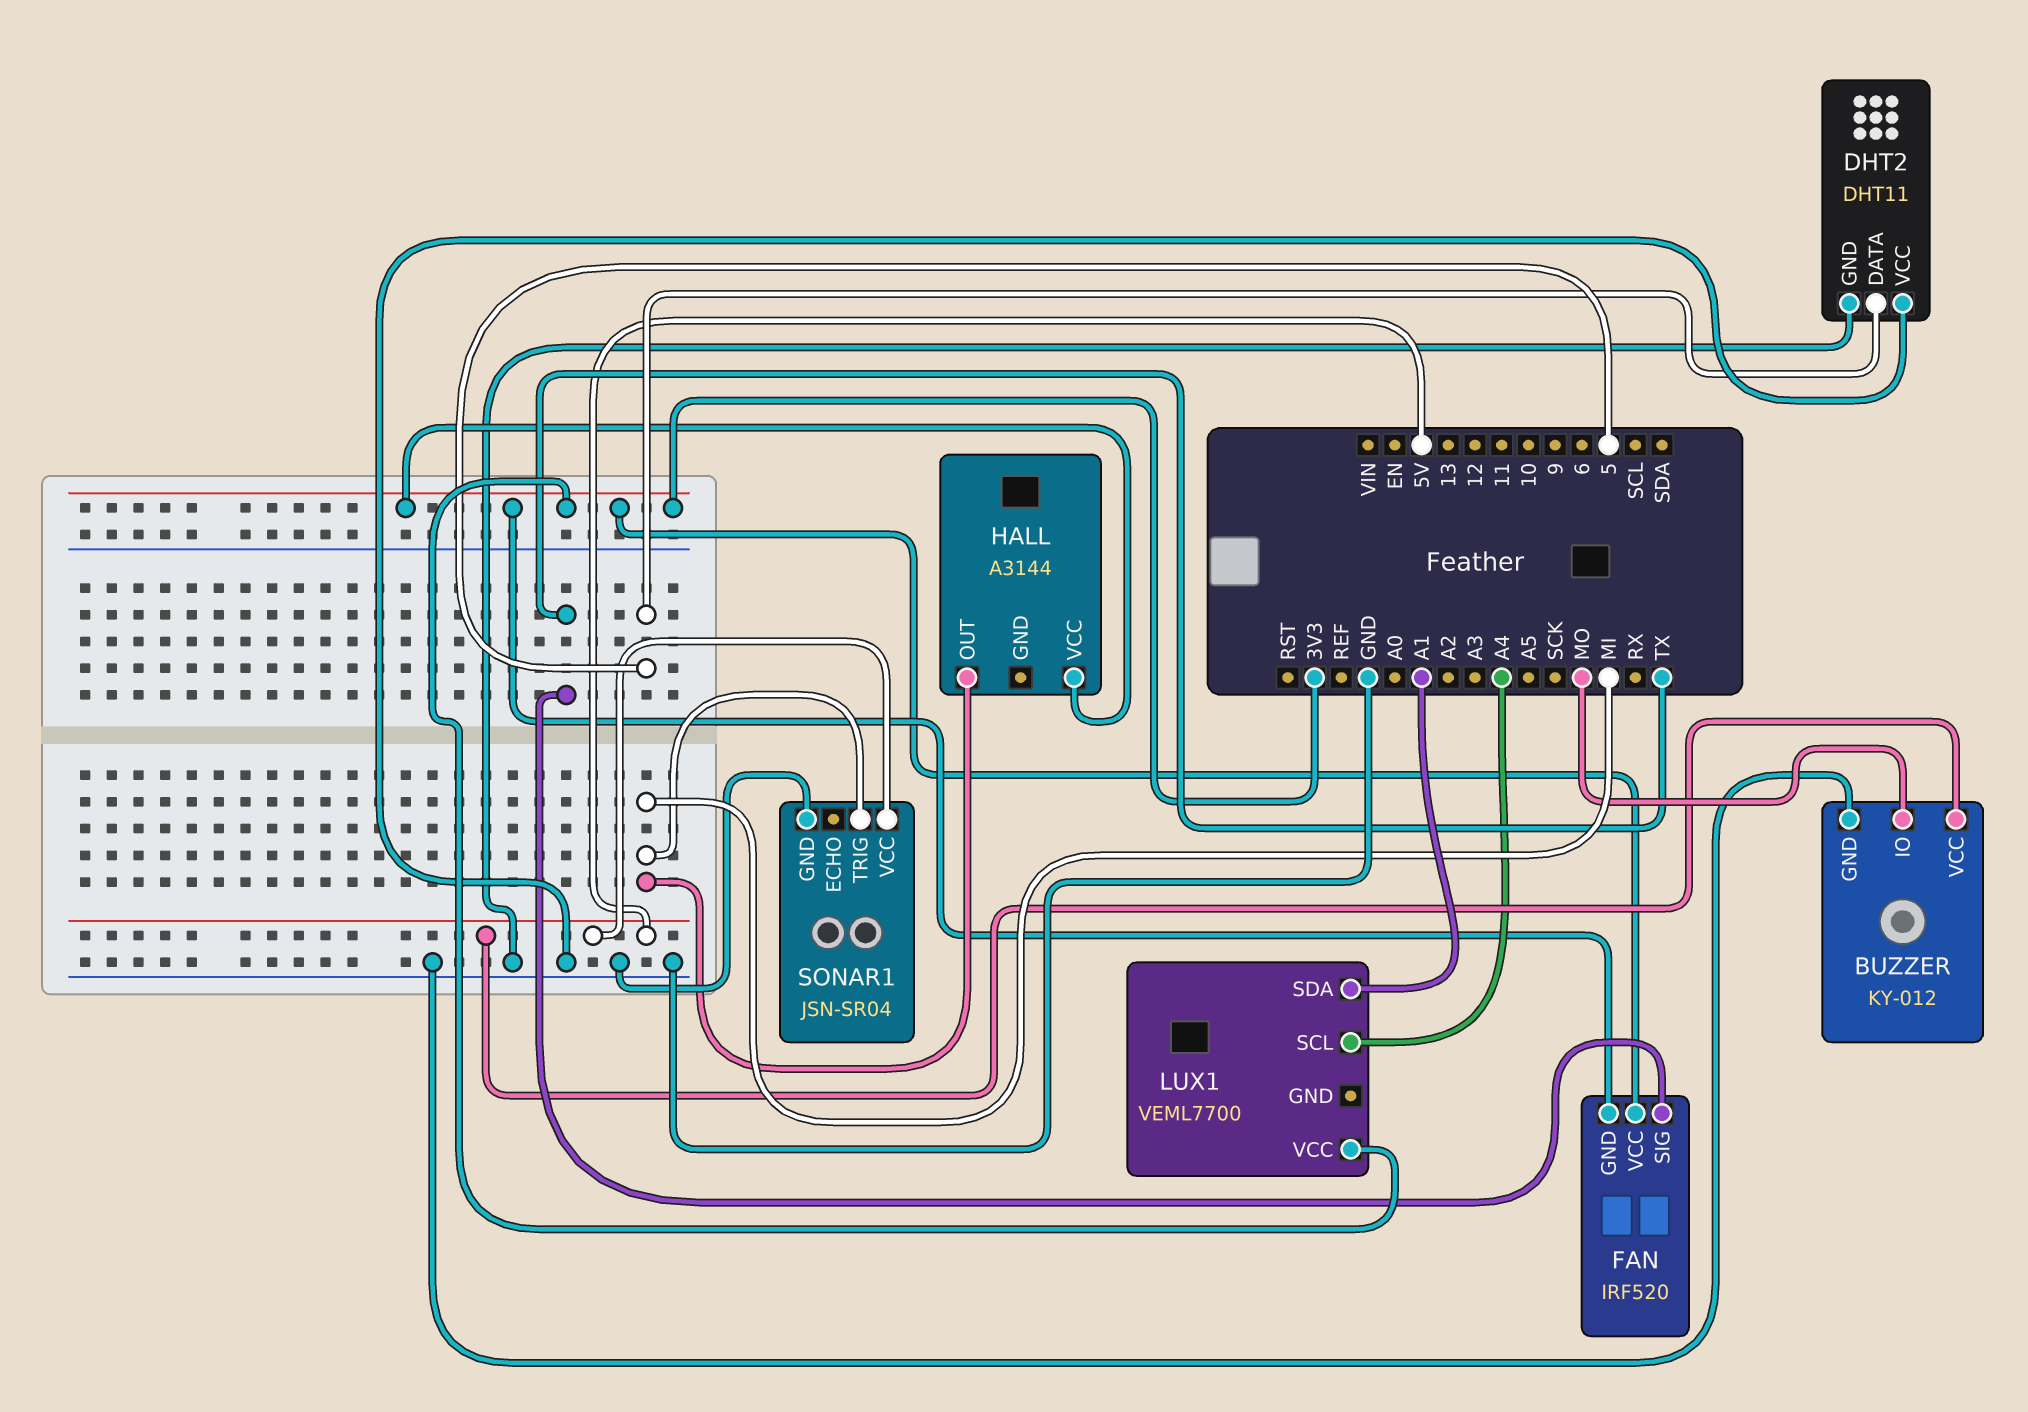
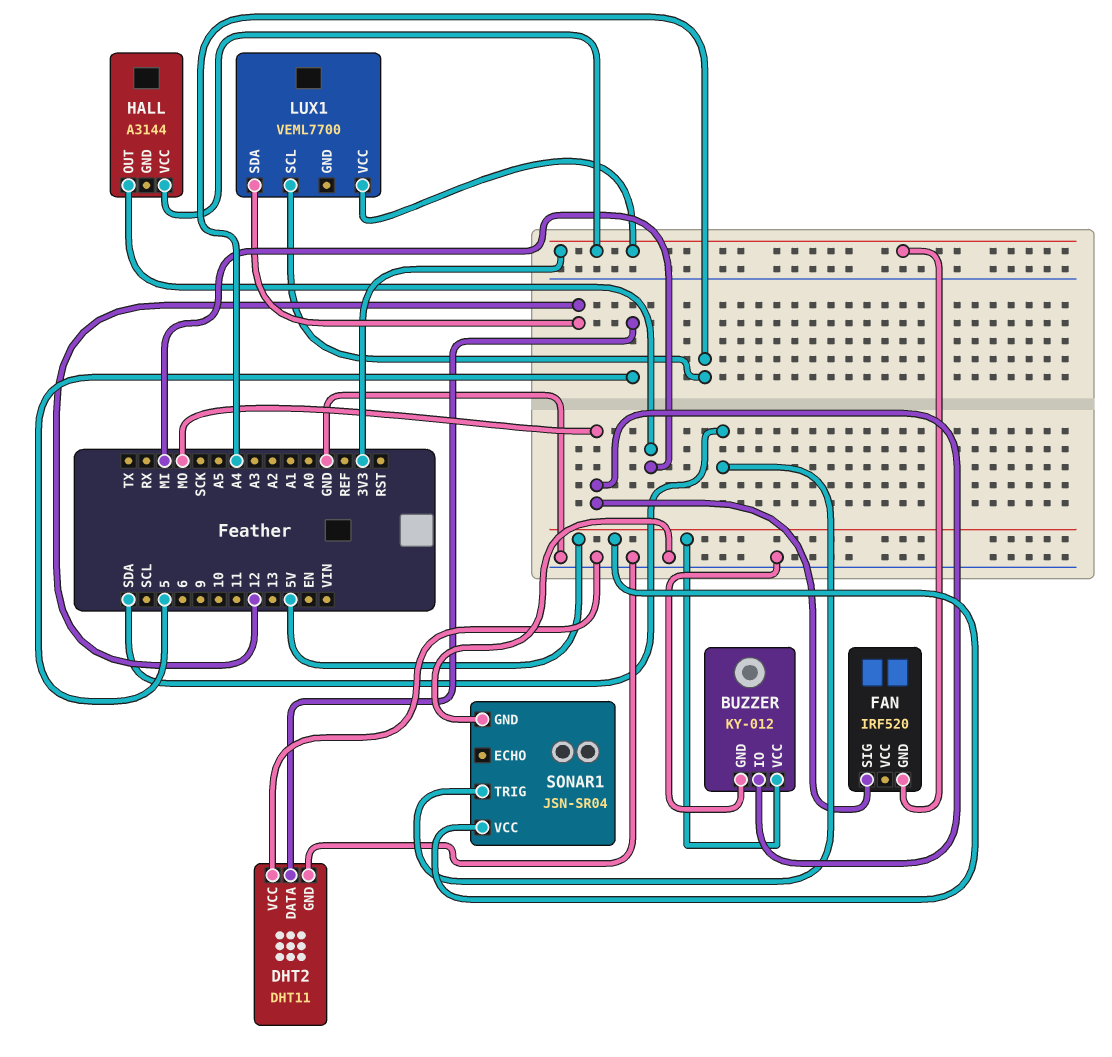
FAN pin SIG: TX -> MO
FAN pin VCC: 3V3 -> none
LUX1 pin SDA: A1 -> 12
SONAR1 pin TRIG: MI -> SDA

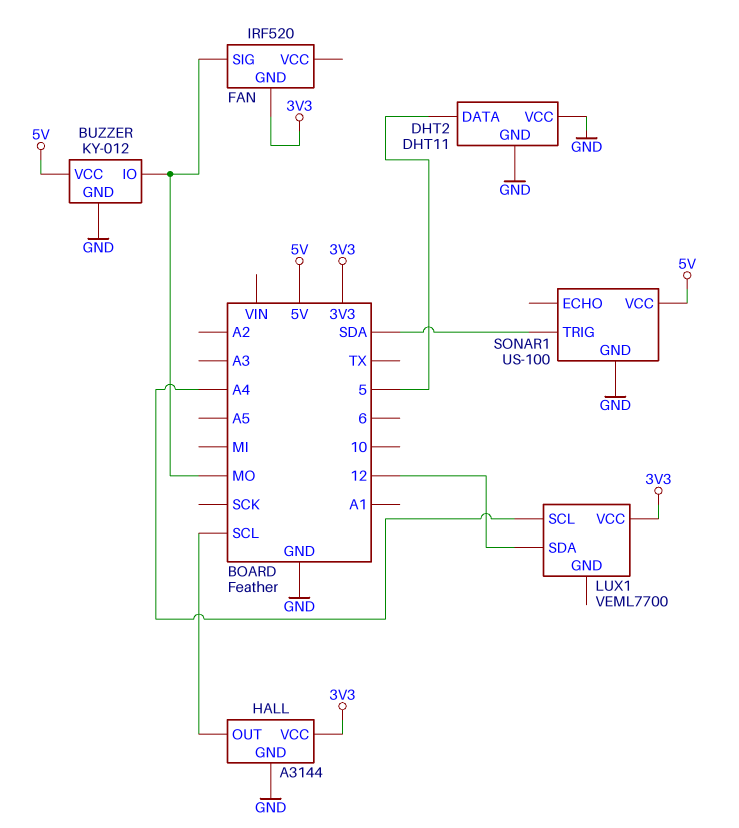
HALL pin GND: none -> GND
HALL pin OUT: MI -> SCL
SONAR1: JSN-SR04 -> US-100

